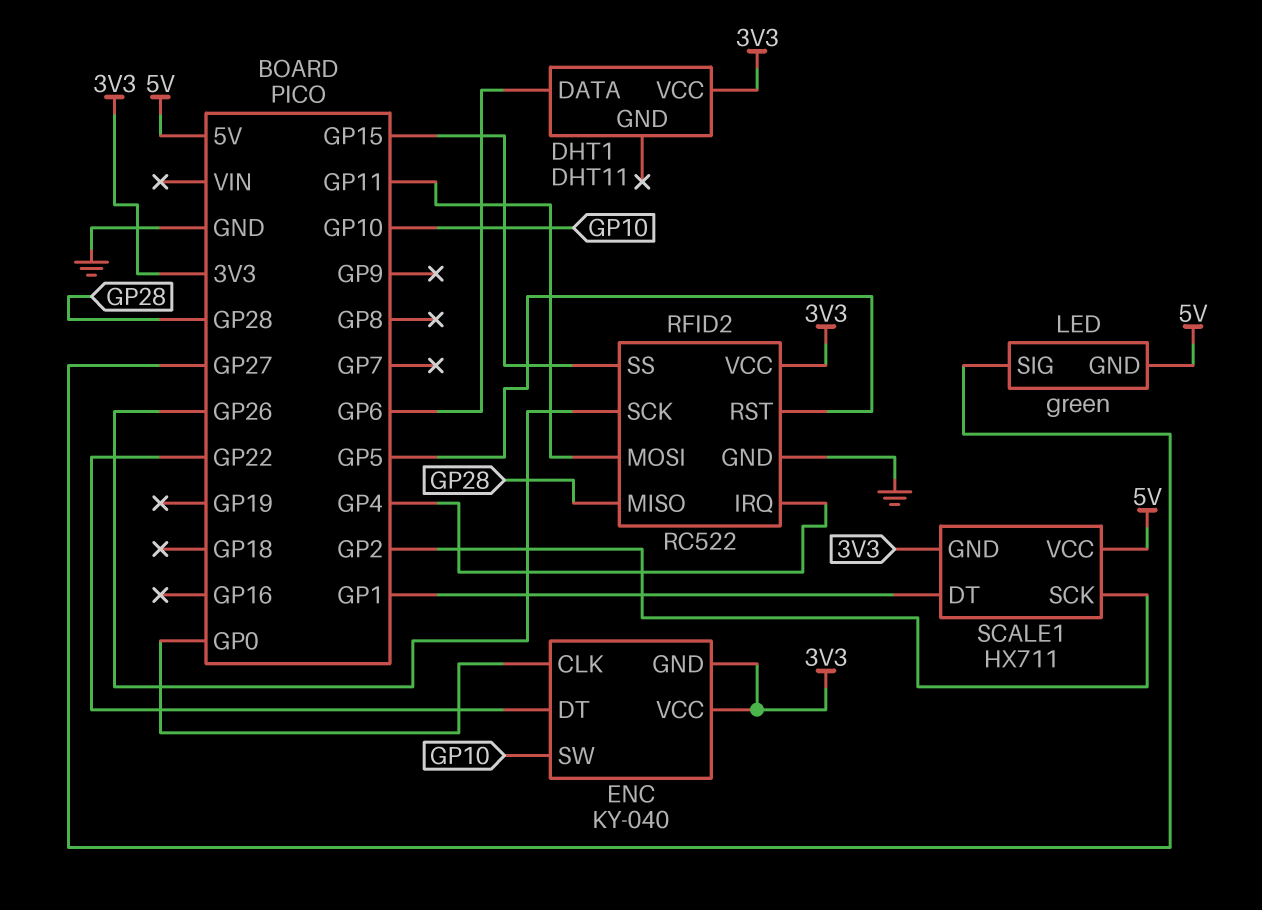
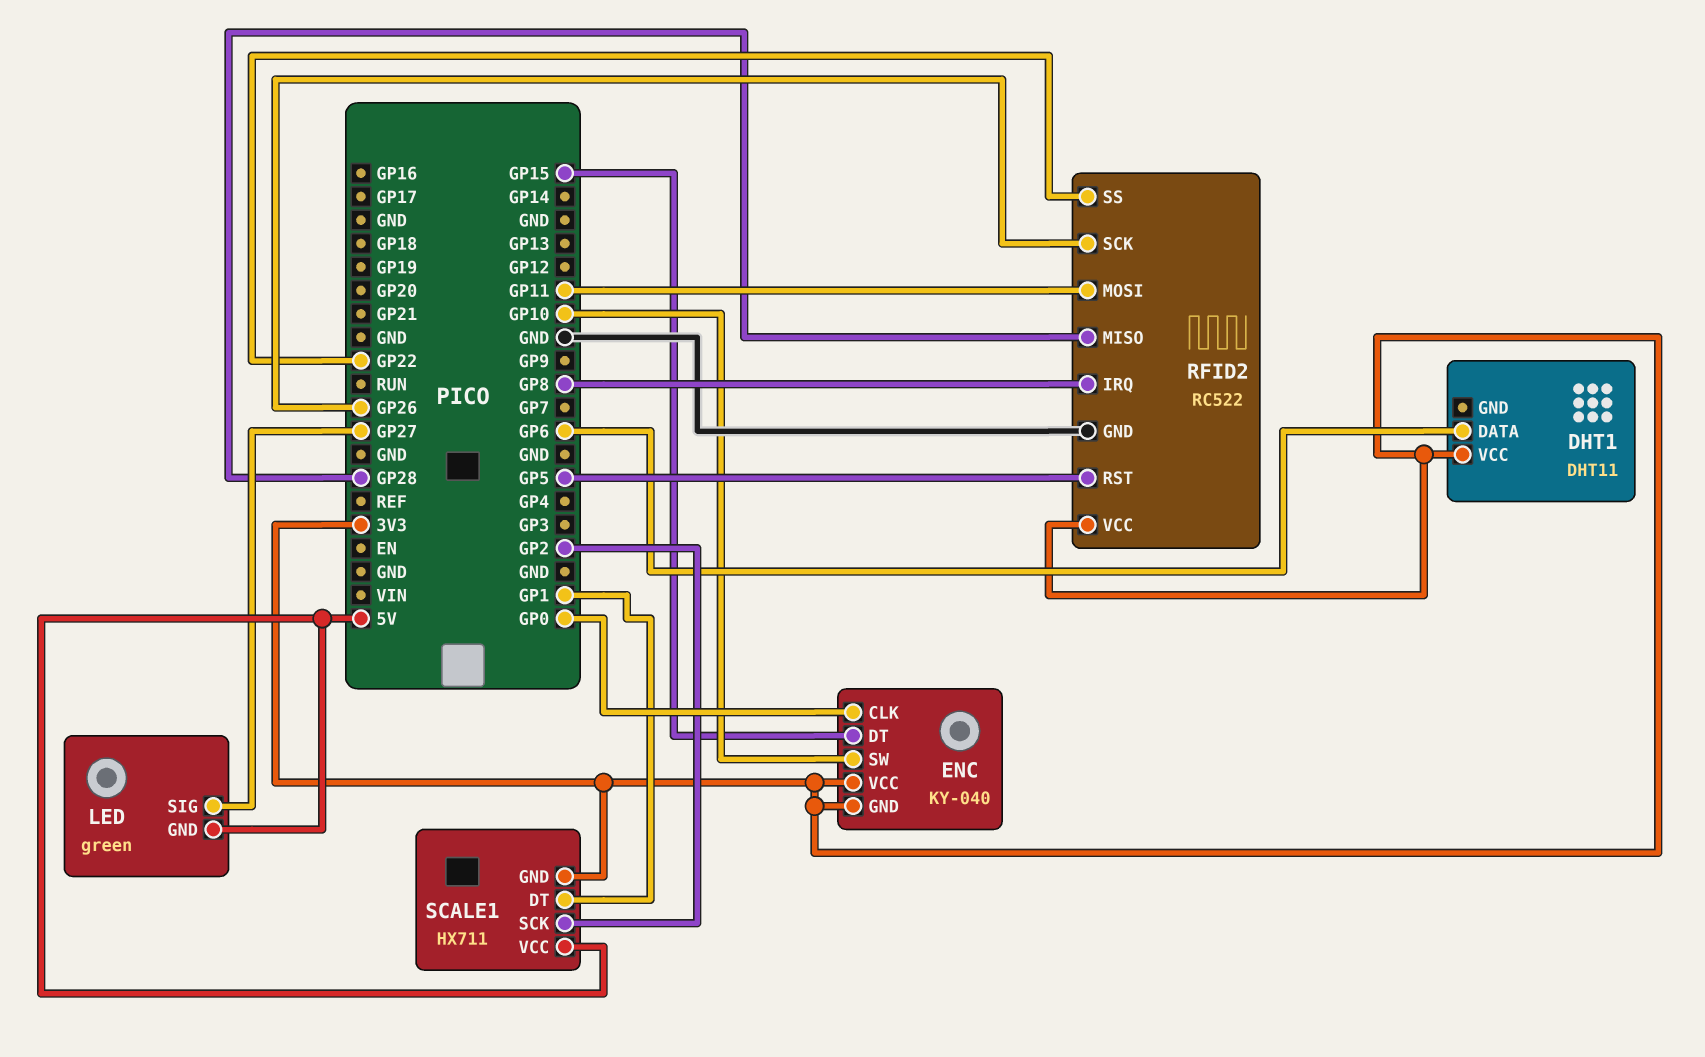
ENC pin DT: GP22 -> GP15
RFID2 pin IRQ: GP4 -> GP8
RFID2 pin SS: GP15 -> GP22

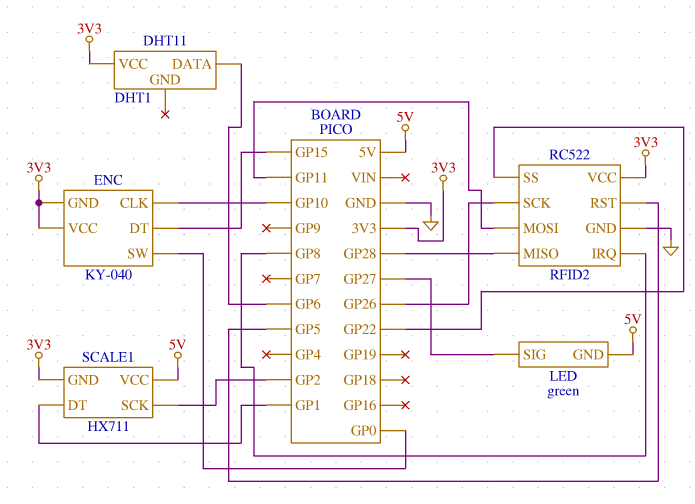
ENC pin CLK: GP0 -> GP10
ENC pin SW: GP10 -> GP0

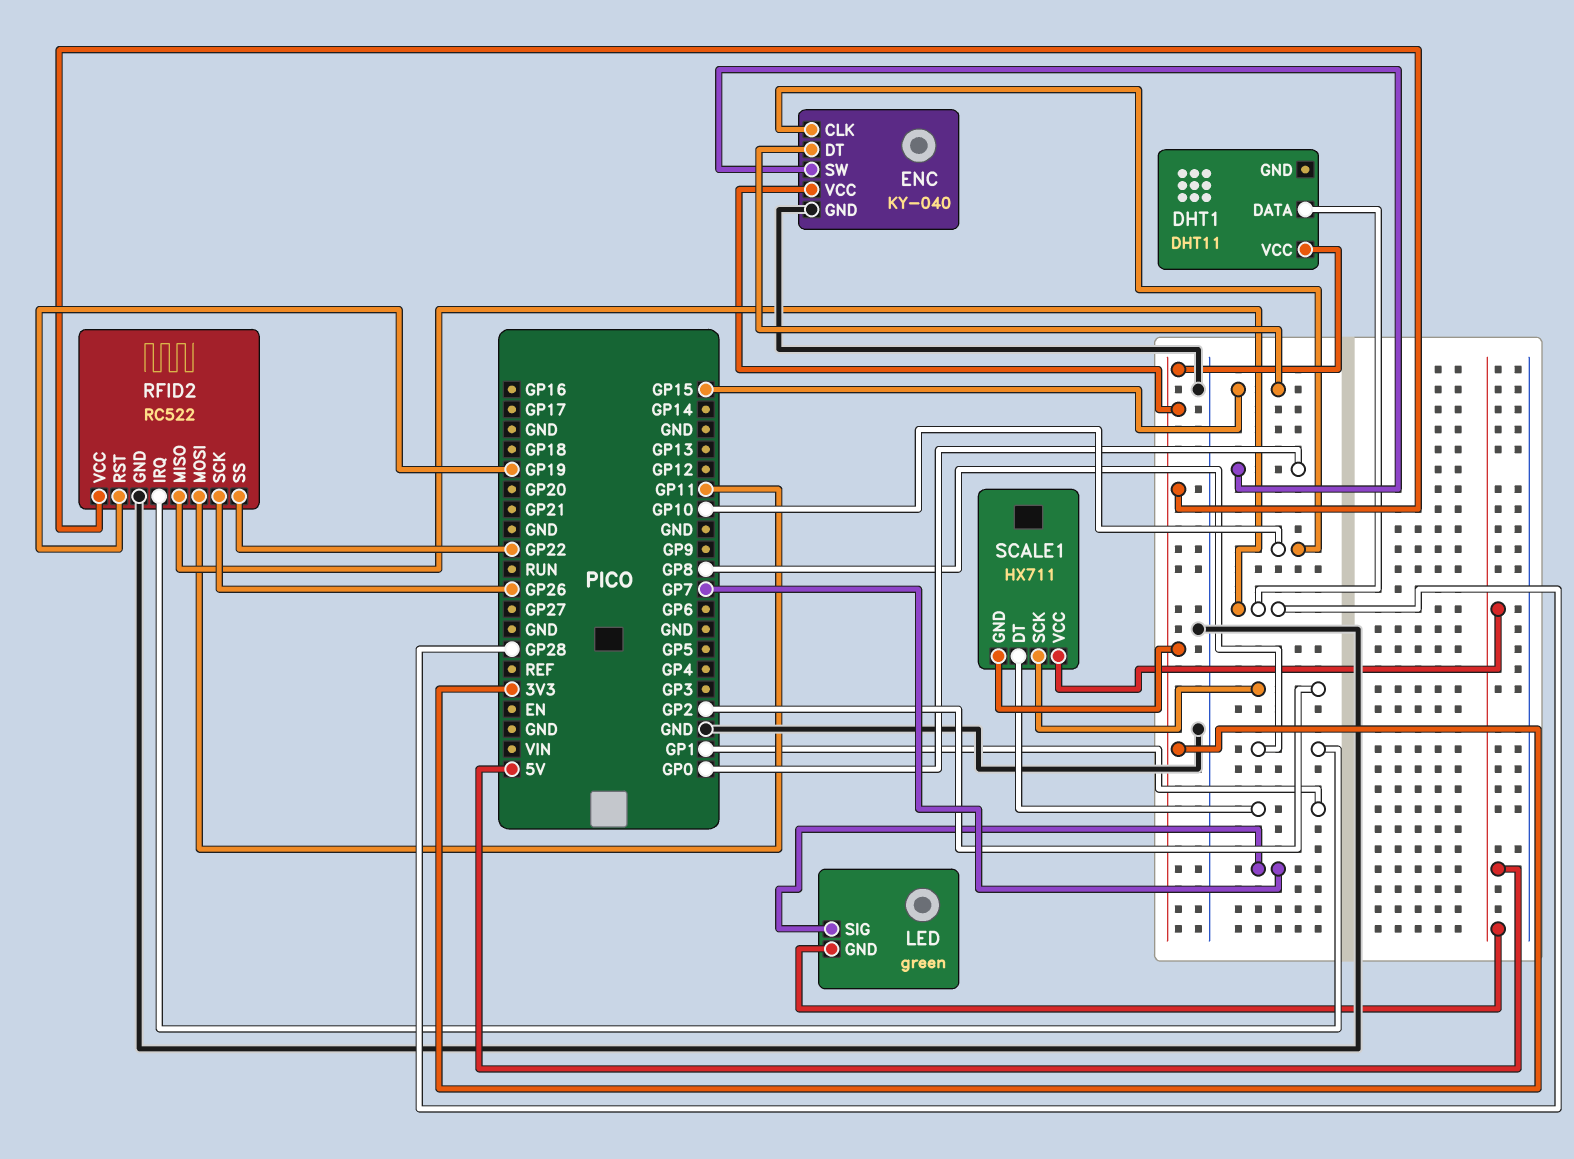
DHT1 pin DATA: GP6 -> GP28
ENC pin GND: 3V3 -> GND
LED pin SIG: GP27 -> GP7
RFID2 pin RST: GP5 -> GP19

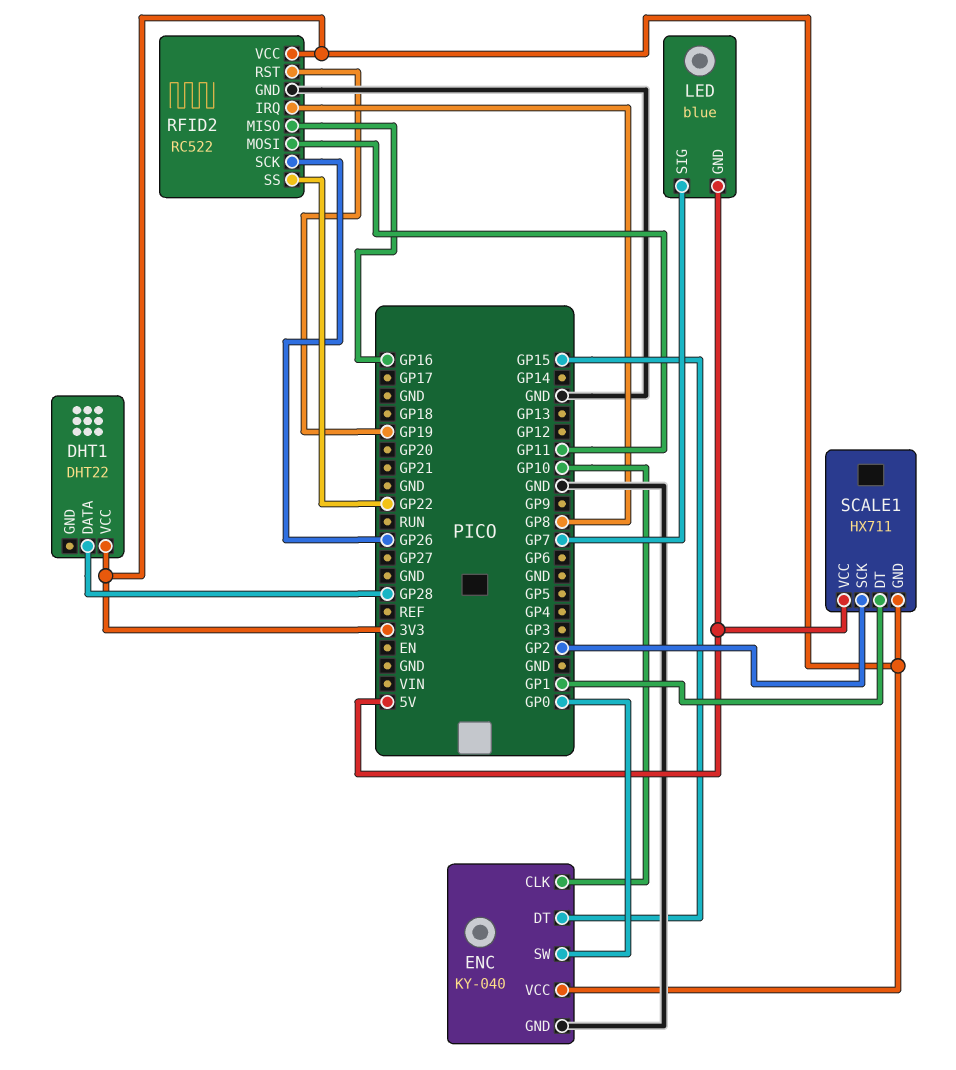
DHT1: DHT11 -> DHT22
LED: green -> blue
RFID2 pin MISO: GP28 -> GP16

